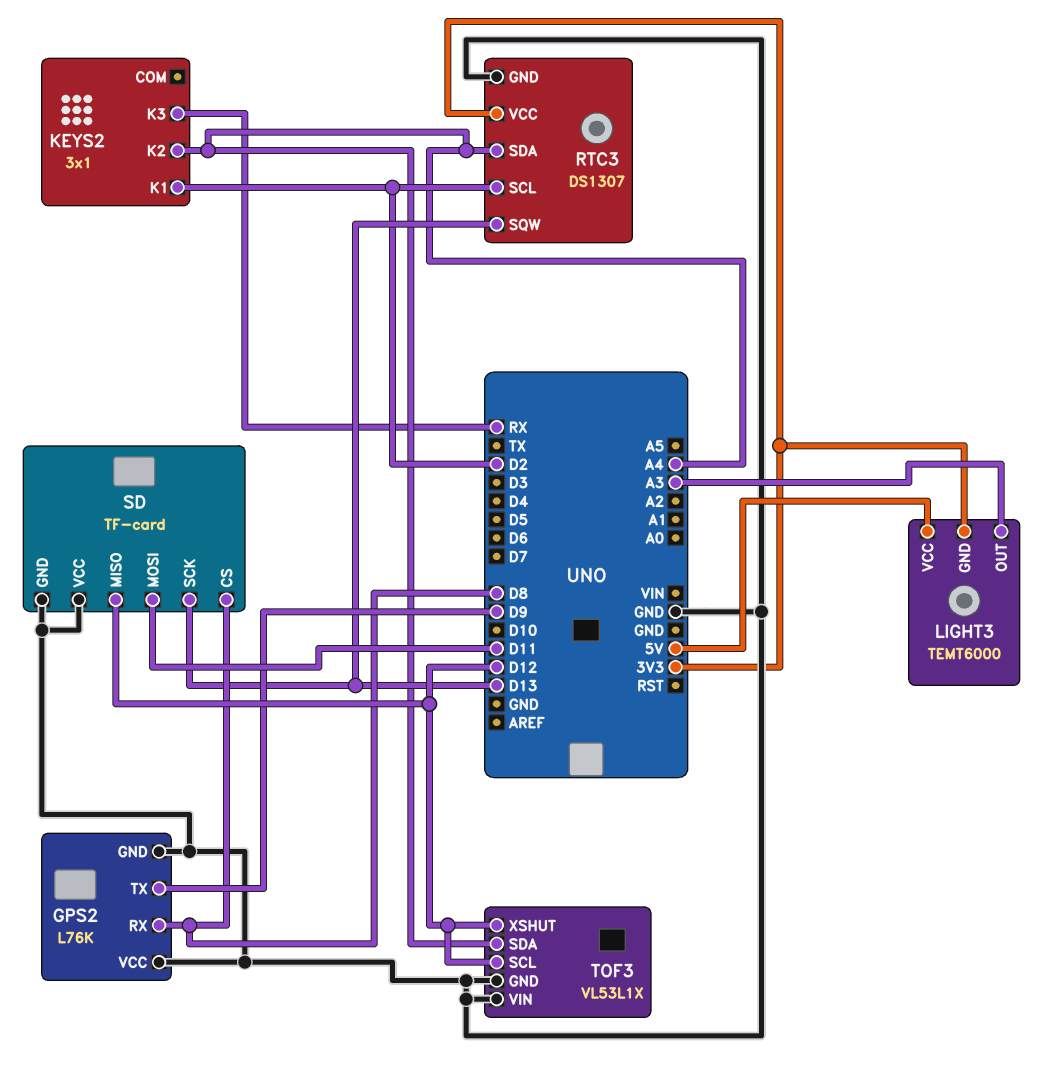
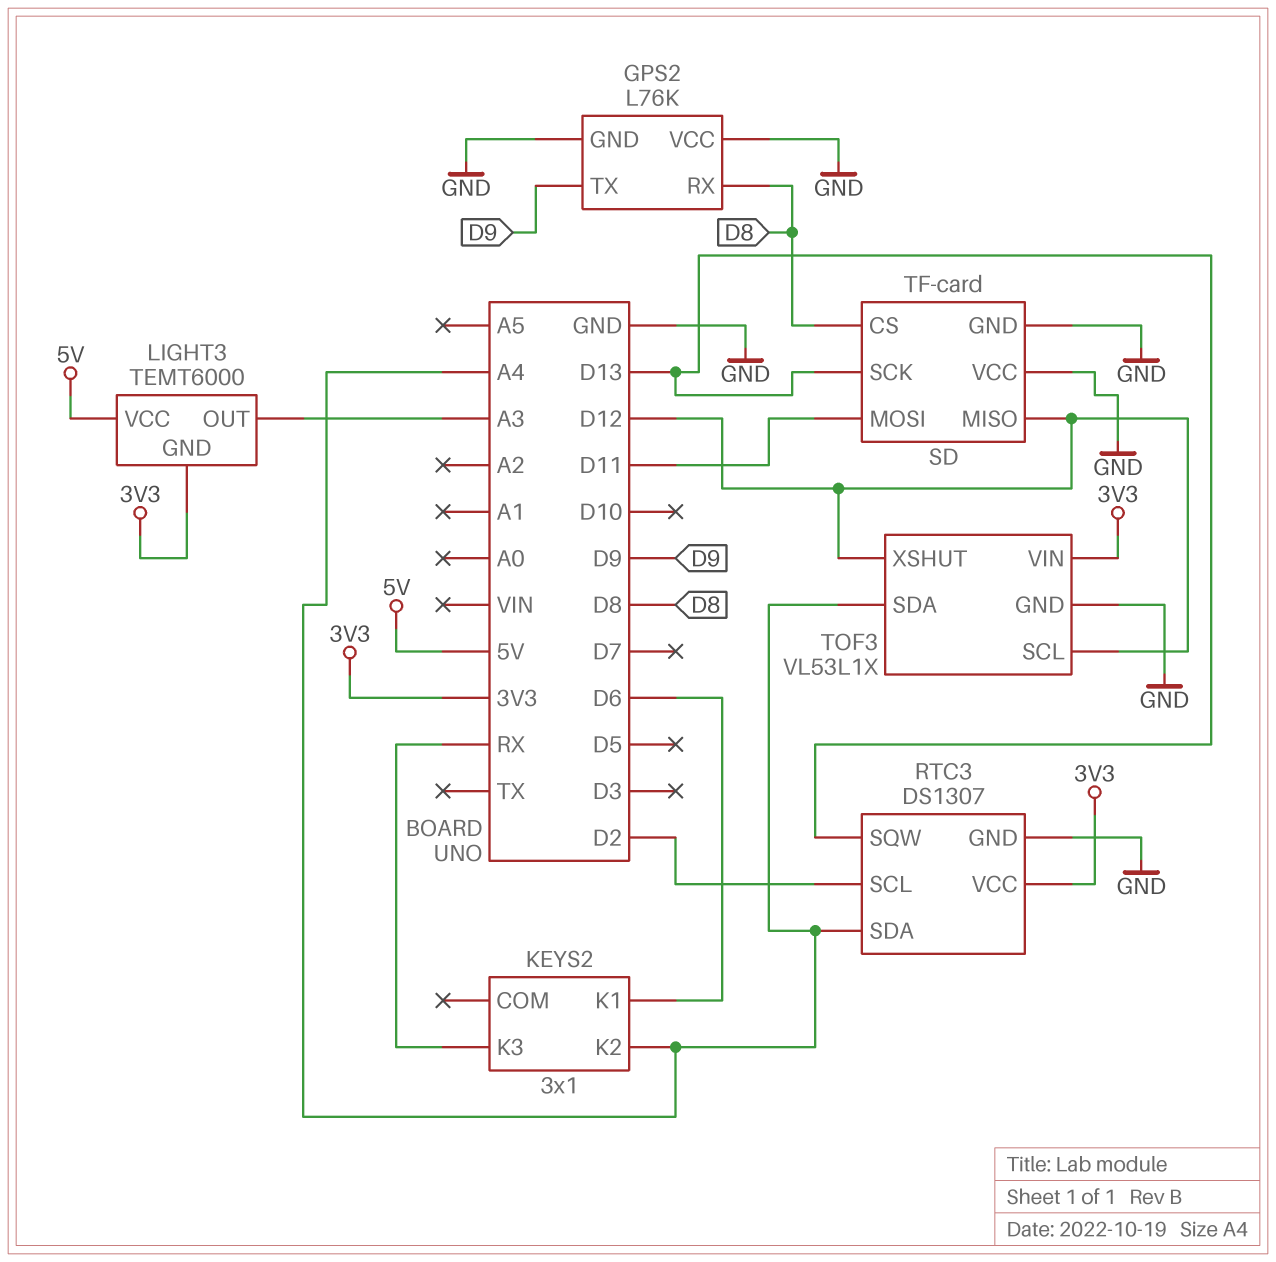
KEYS2 pin K1: D2 -> D6
TOF3 pin VIN: GND -> 3V3

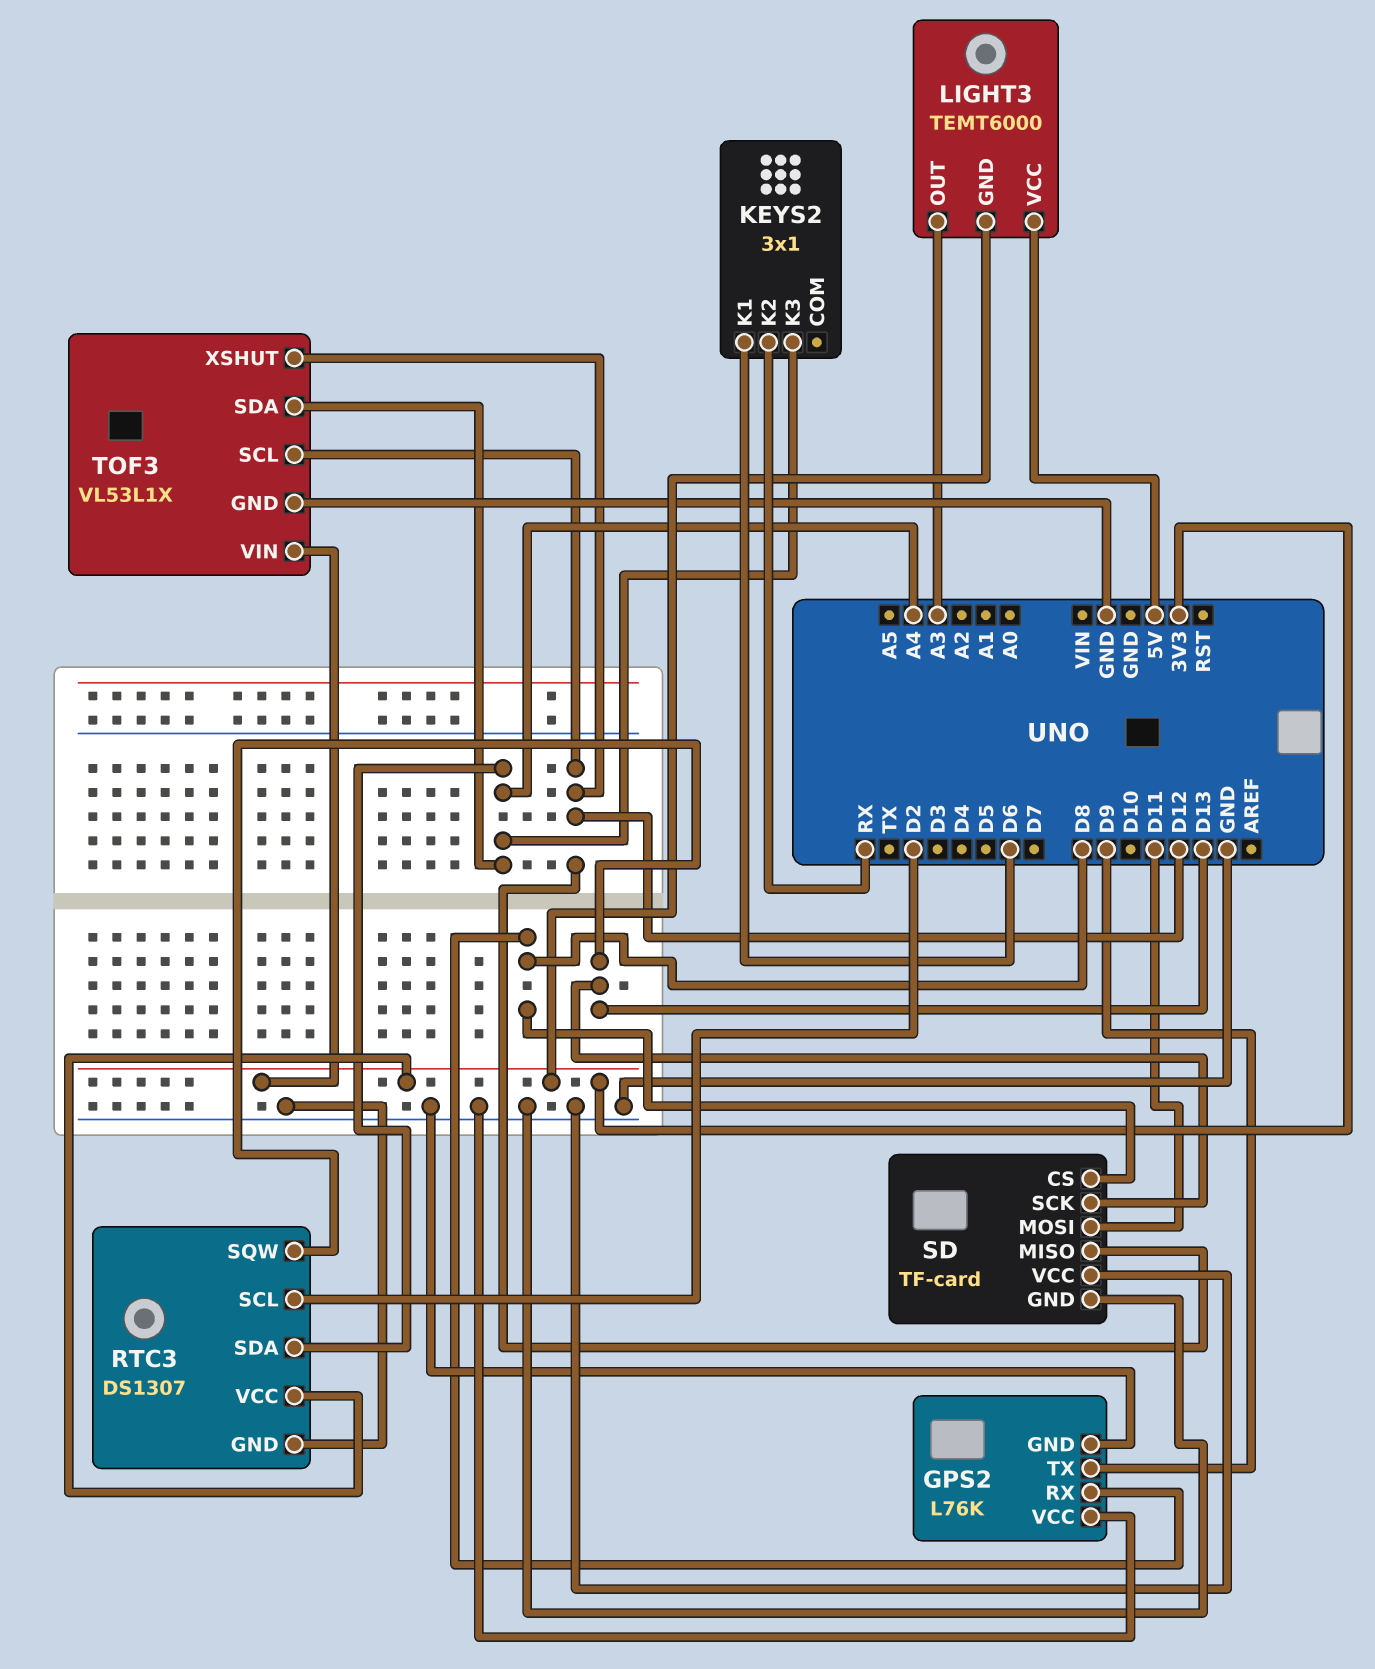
KEYS2 pin K2: A4 -> RX
KEYS2 pin K3: RX -> A4

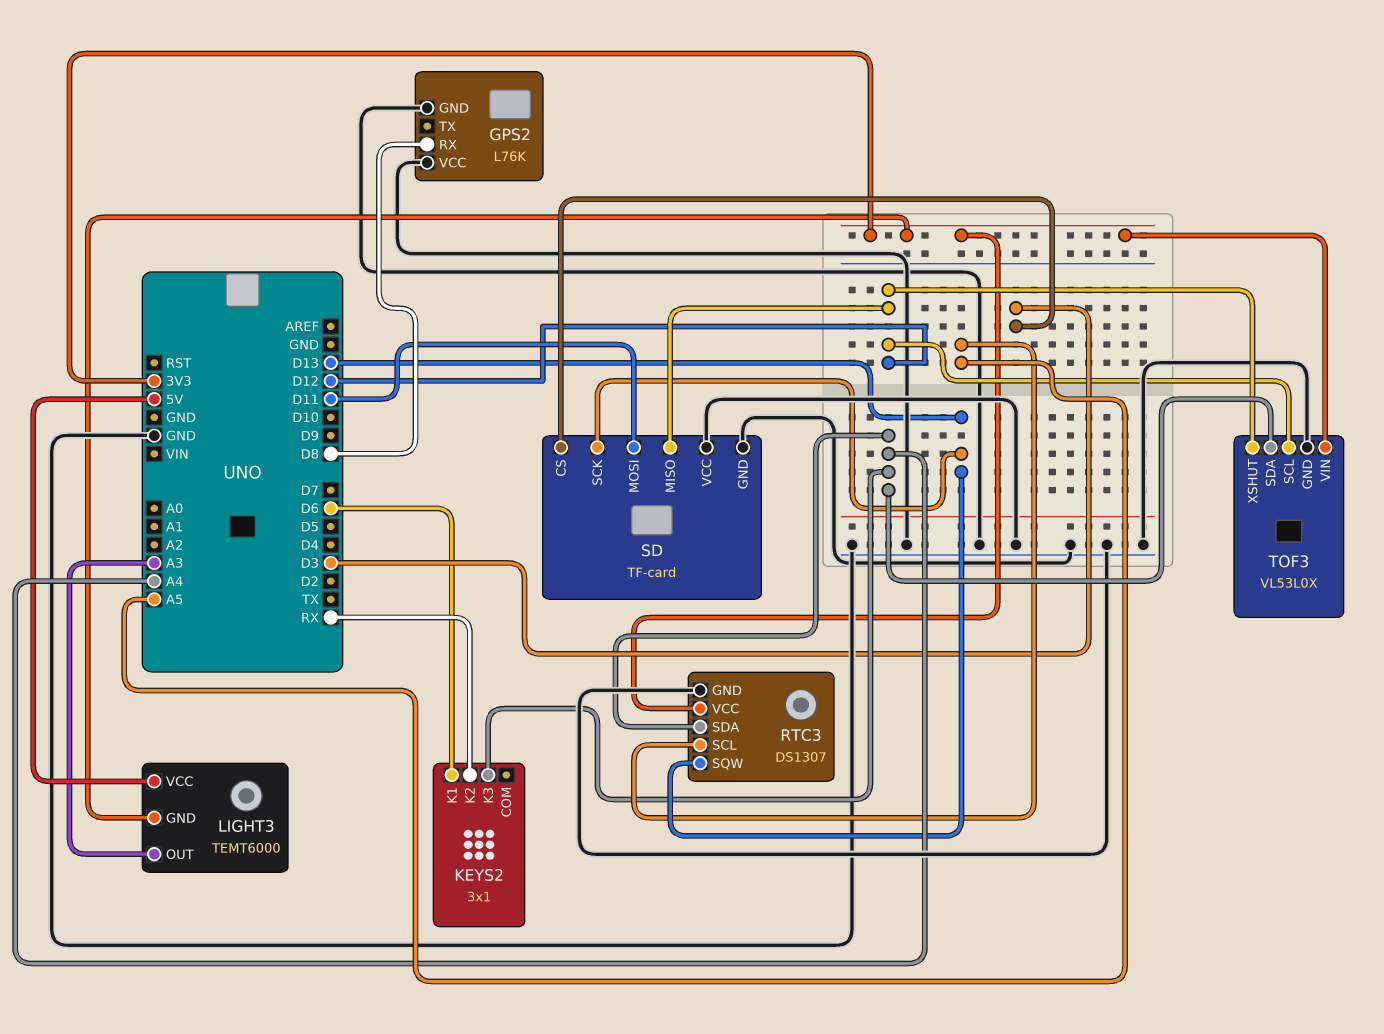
GPS2 pin TX: D9 -> none
RTC3 pin SCL: D2 -> A5
SD pin CS: D8 -> D3
TOF3: VL53L1X -> VL53L0X

